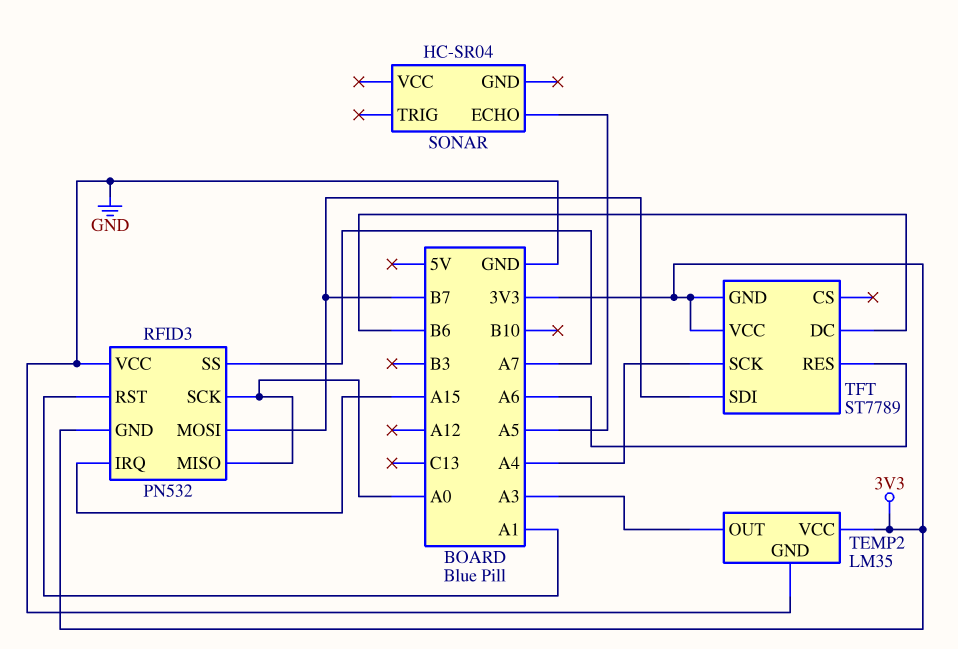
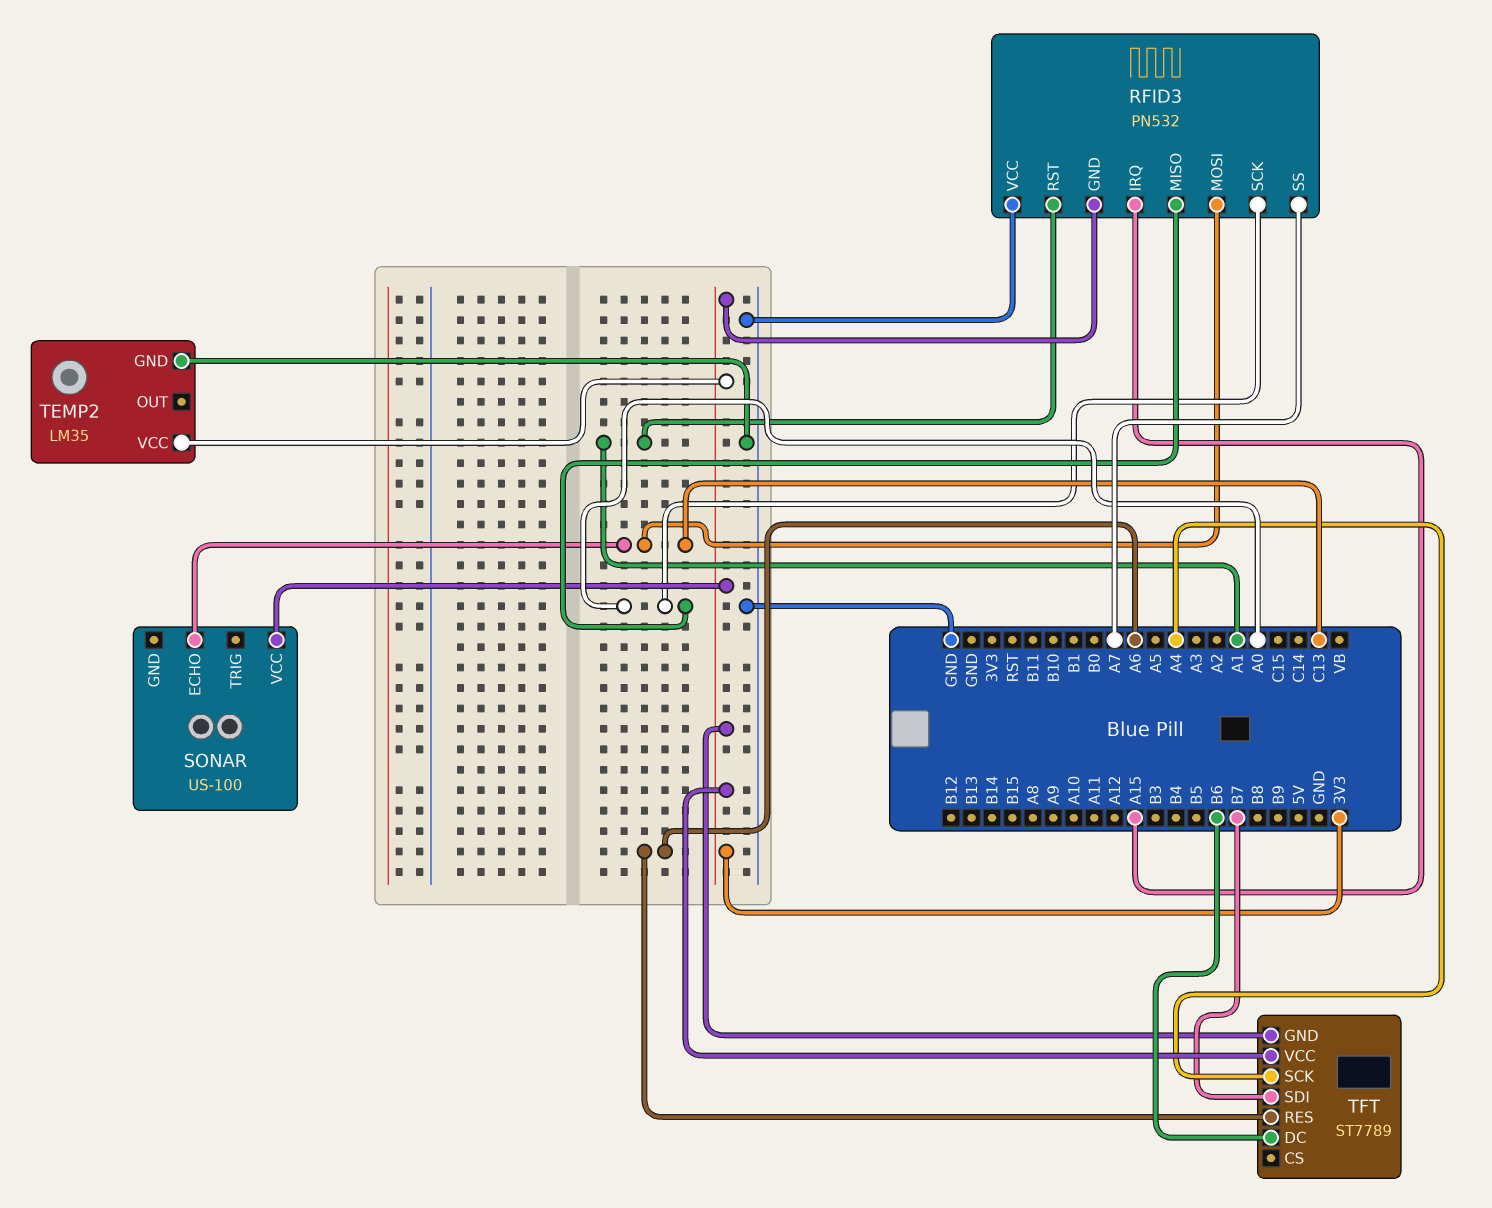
RFID3 pin MOSI: B7 -> C13
SONAR: HC-SR04 -> US-100
SONAR pin ECHO: A5 -> C13
SONAR pin VCC: none -> 3V3
TEMP2 pin OUT: A3 -> none

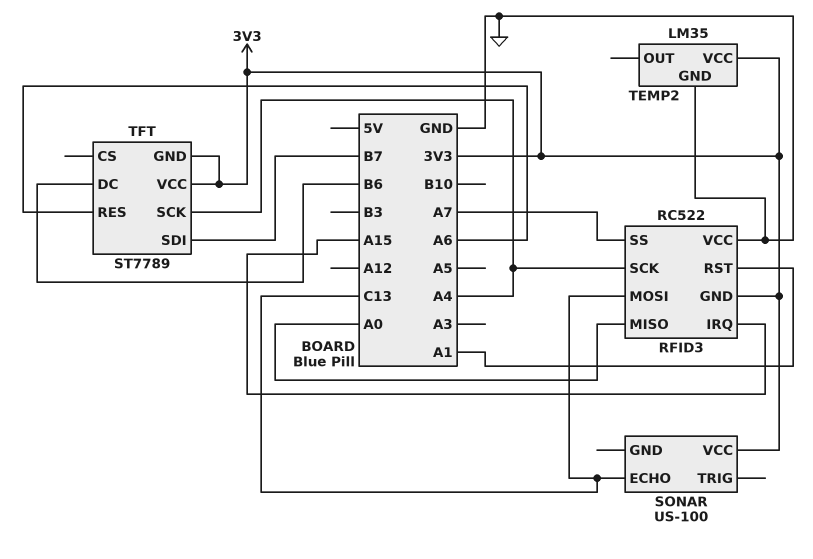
RFID3: PN532 -> RC522
RFID3 pin SCK: A0 -> A4

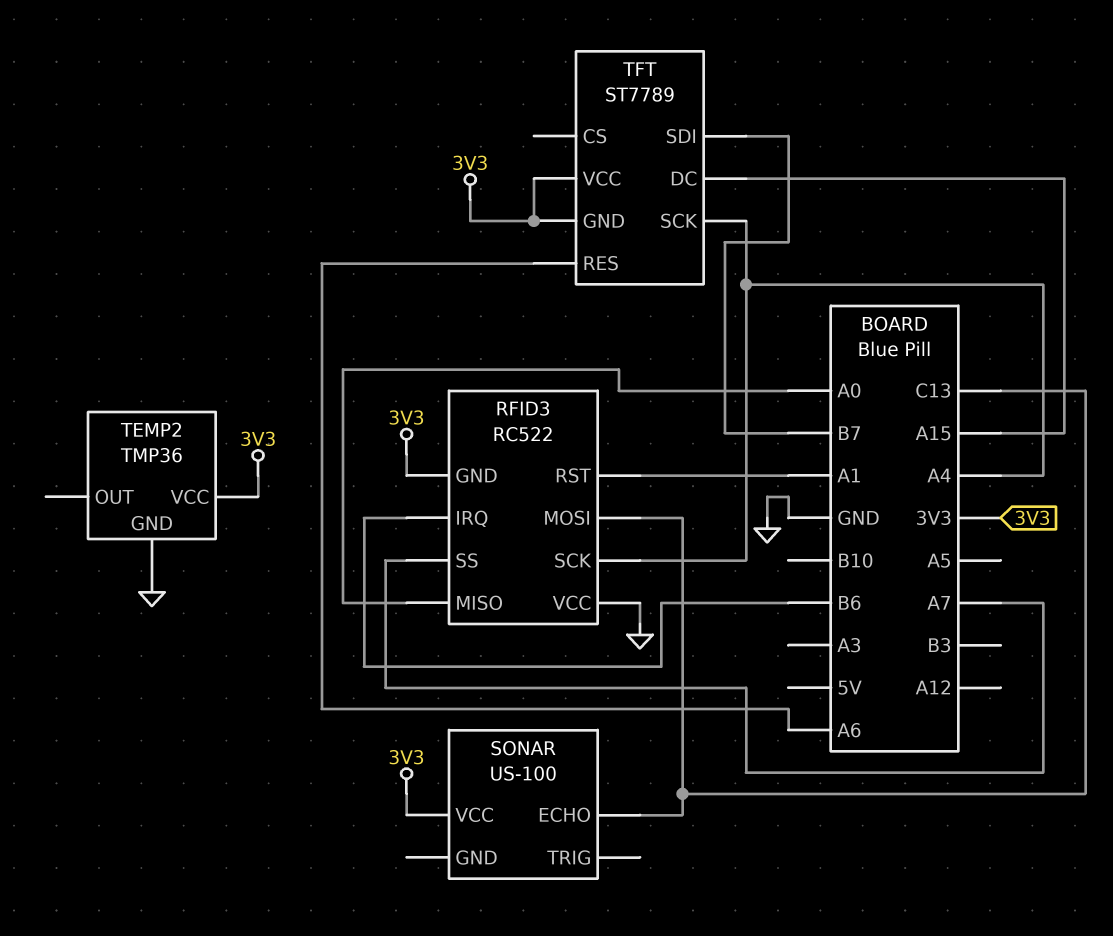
RFID3 pin IRQ: A15 -> B6
TEMP2: LM35 -> TMP36
TFT pin DC: B6 -> A15

